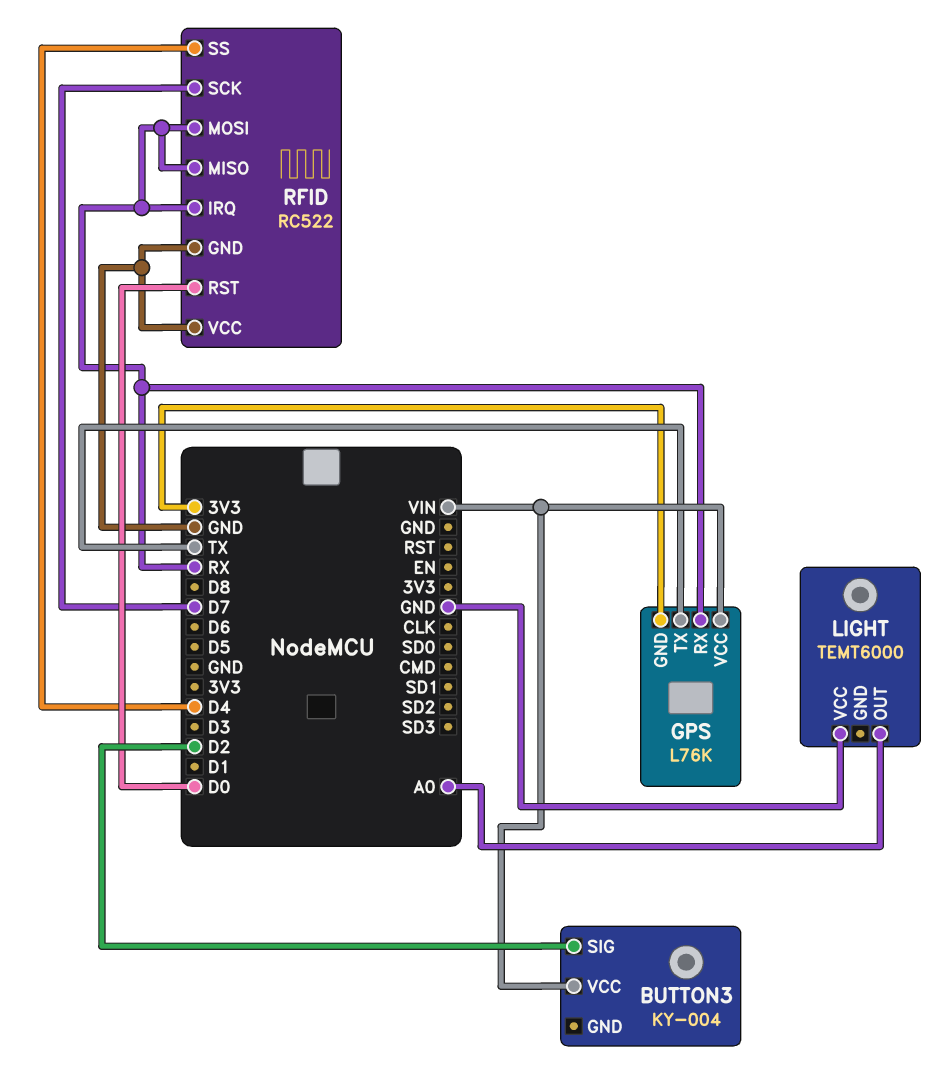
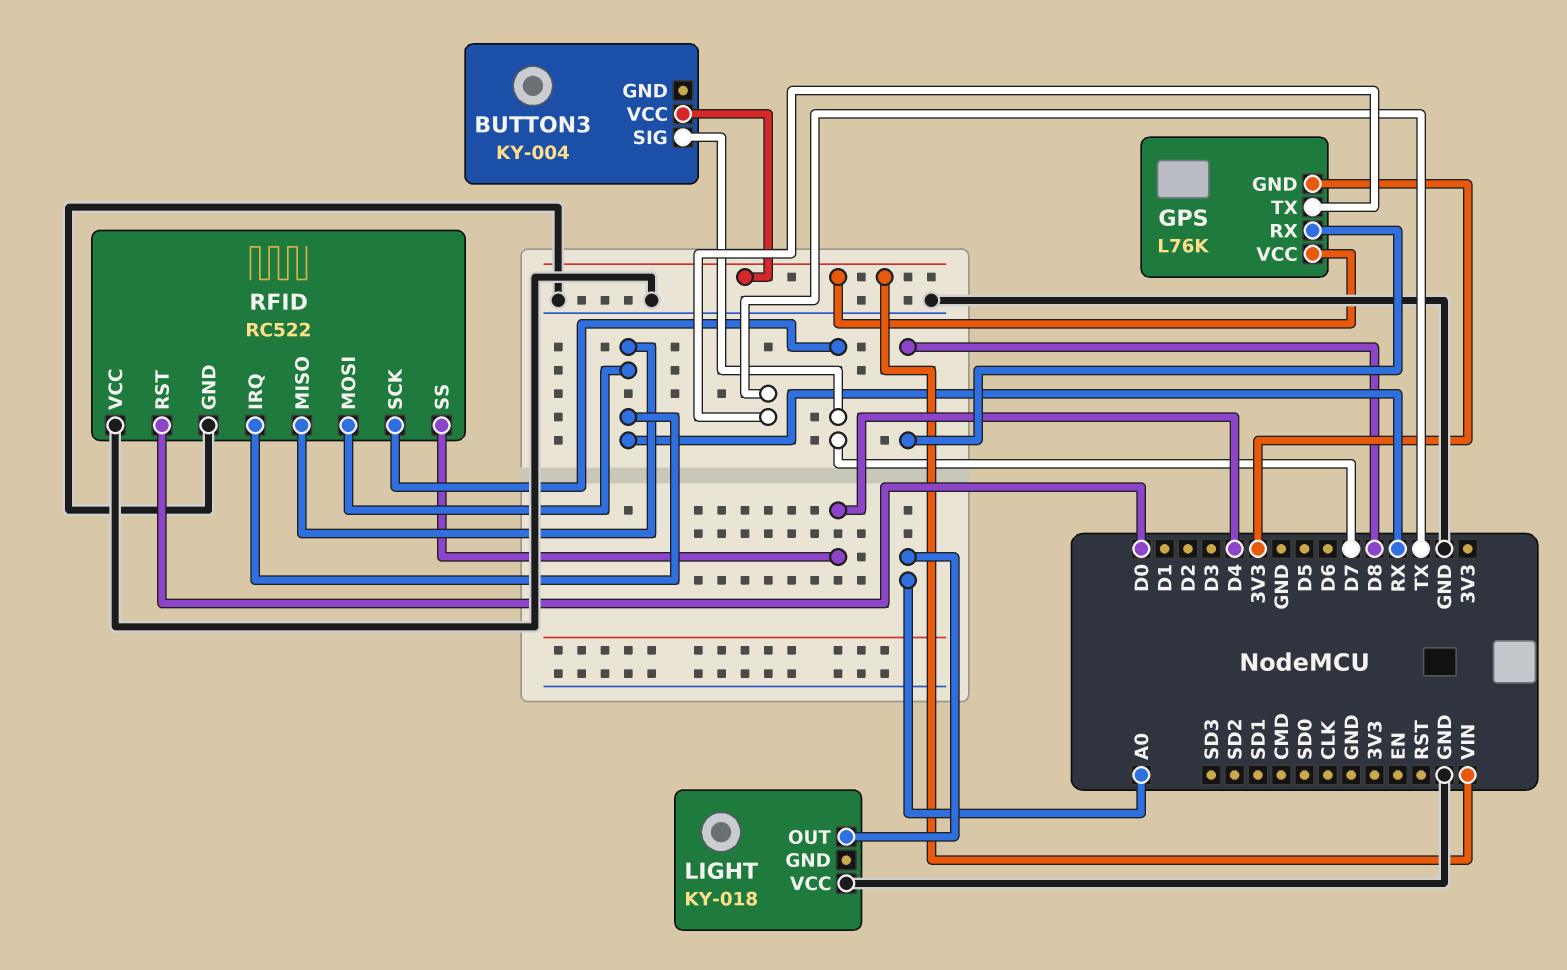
BUTTON3 pin SIG: D2 -> D7
GPS pin RX: RX -> D8
LIGHT: TEMT6000 -> KY-018

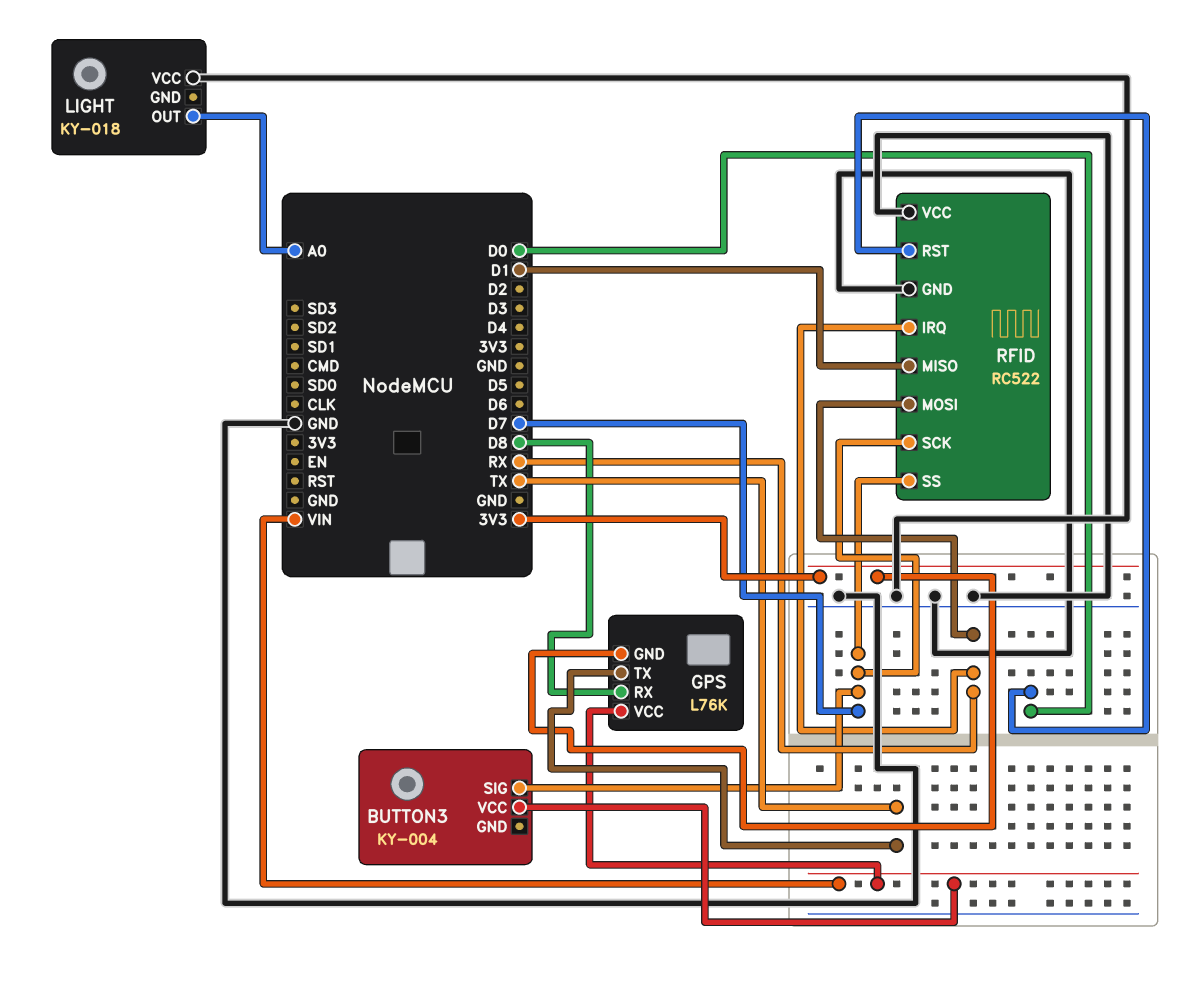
RFID pin MISO: RX -> D1
RFID pin SS: D4 -> D7

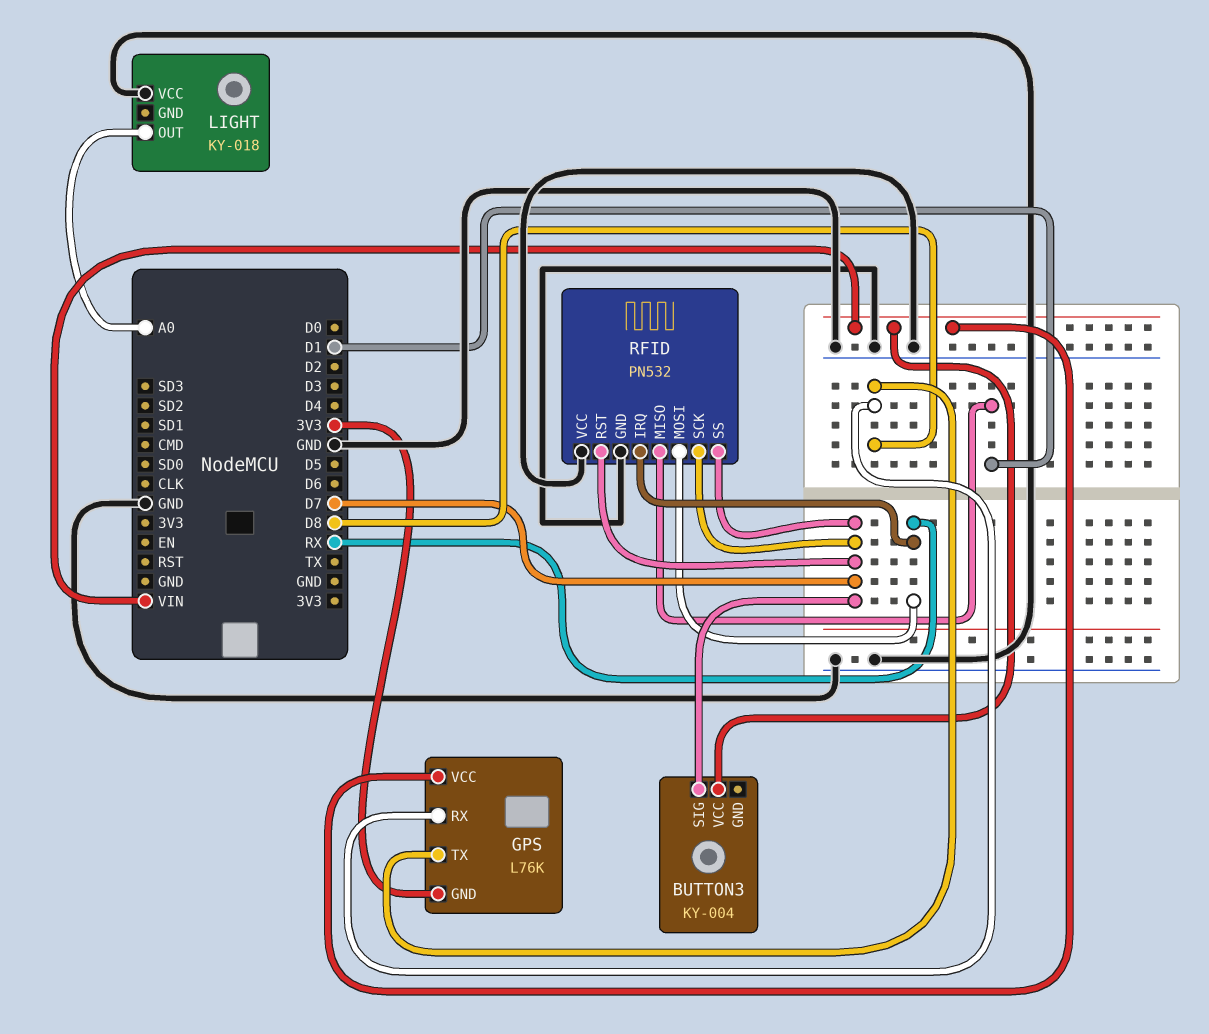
GPS pin TX: TX -> D8
RFID: RC522 -> PN532
RFID pin RST: D0 -> D7

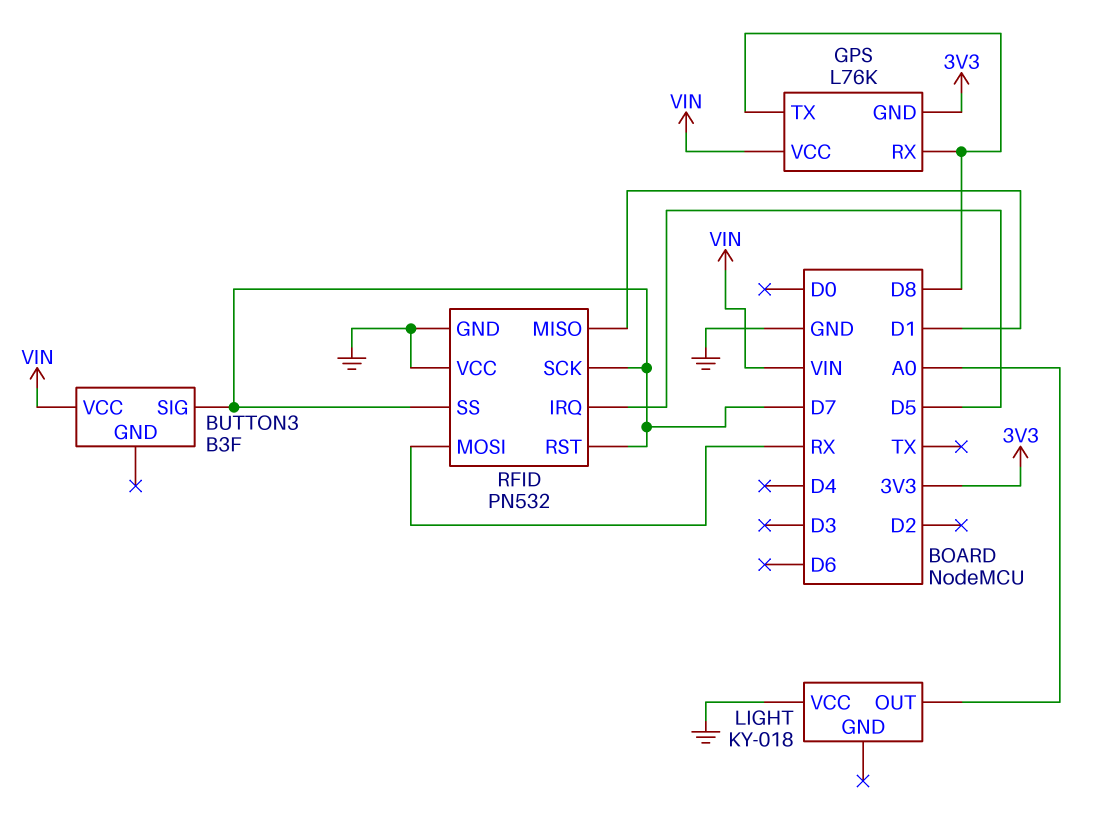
BUTTON3: KY-004 -> B3F
RFID pin IRQ: RX -> D5

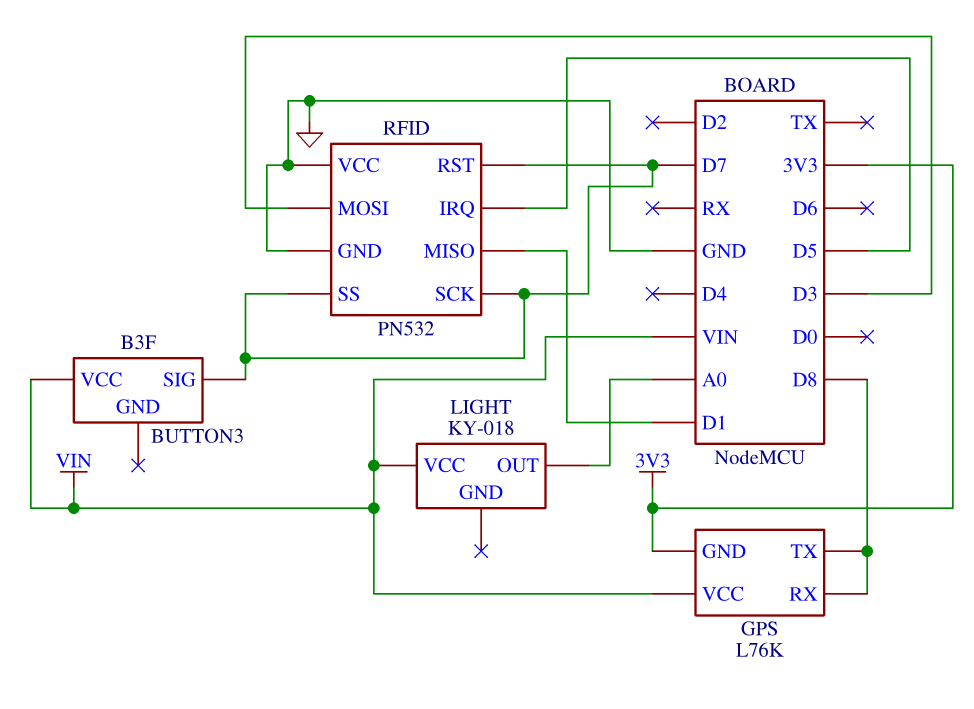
LIGHT pin VCC: GND -> VIN
RFID pin MOSI: RX -> D3

